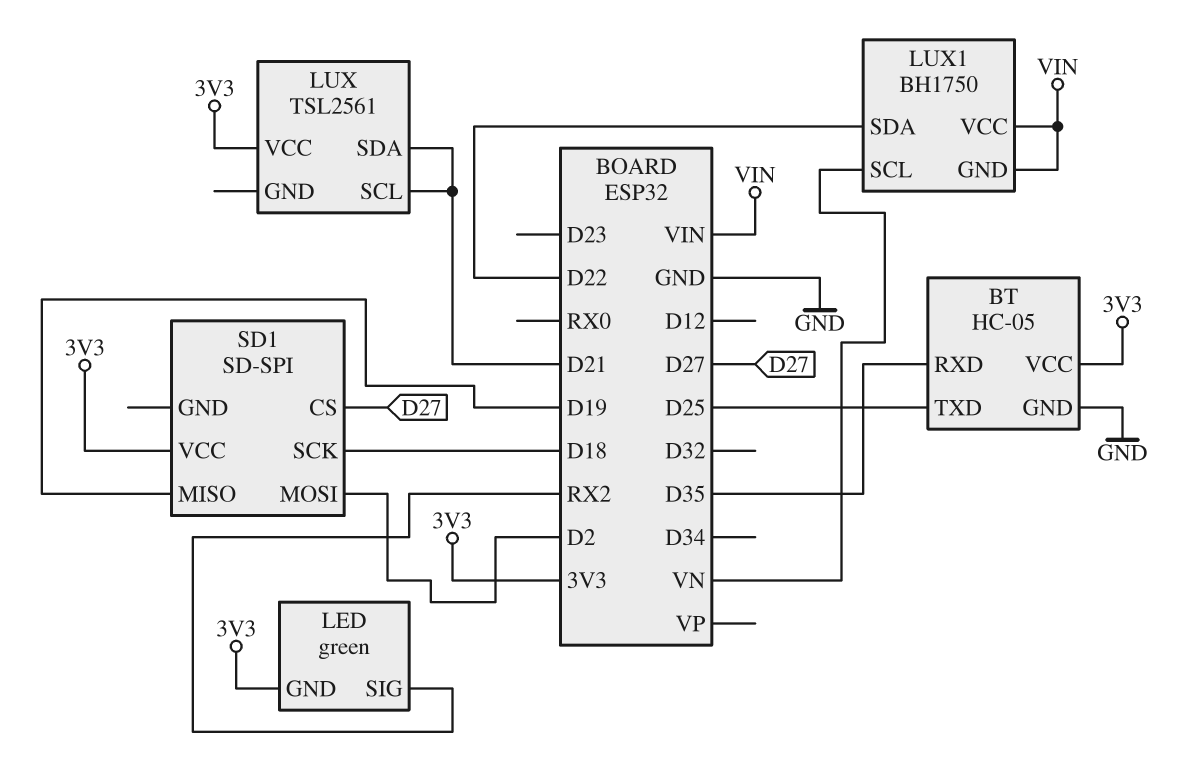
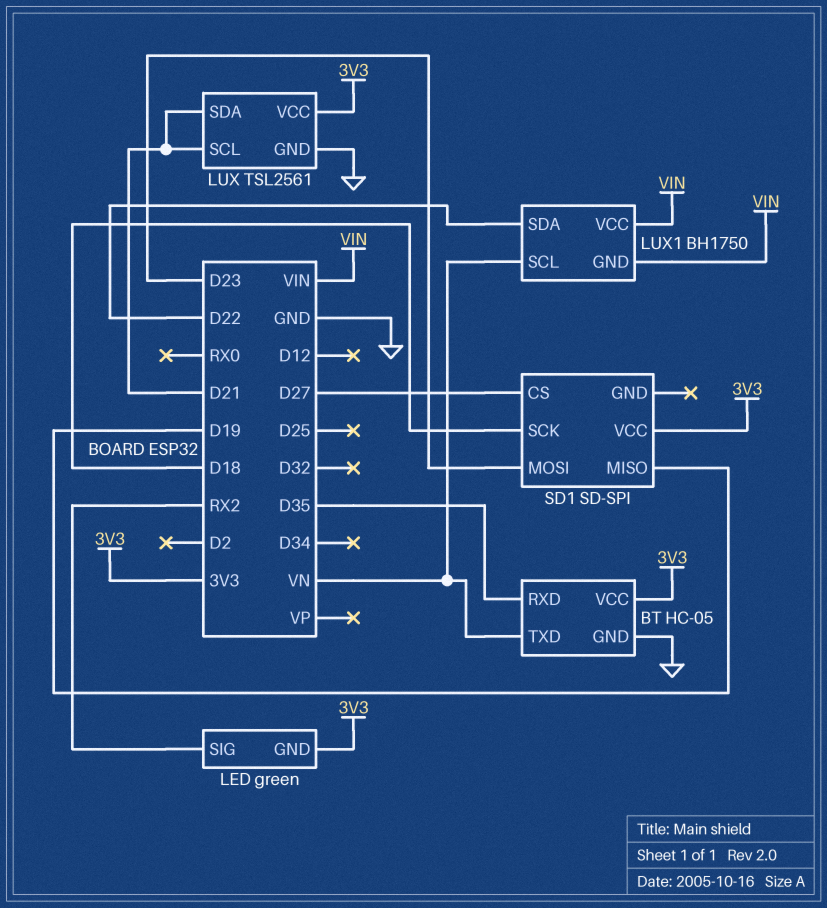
BT pin TXD: D25 -> VN
LUX pin GND: none -> GND
SD1 pin MOSI: D2 -> D23

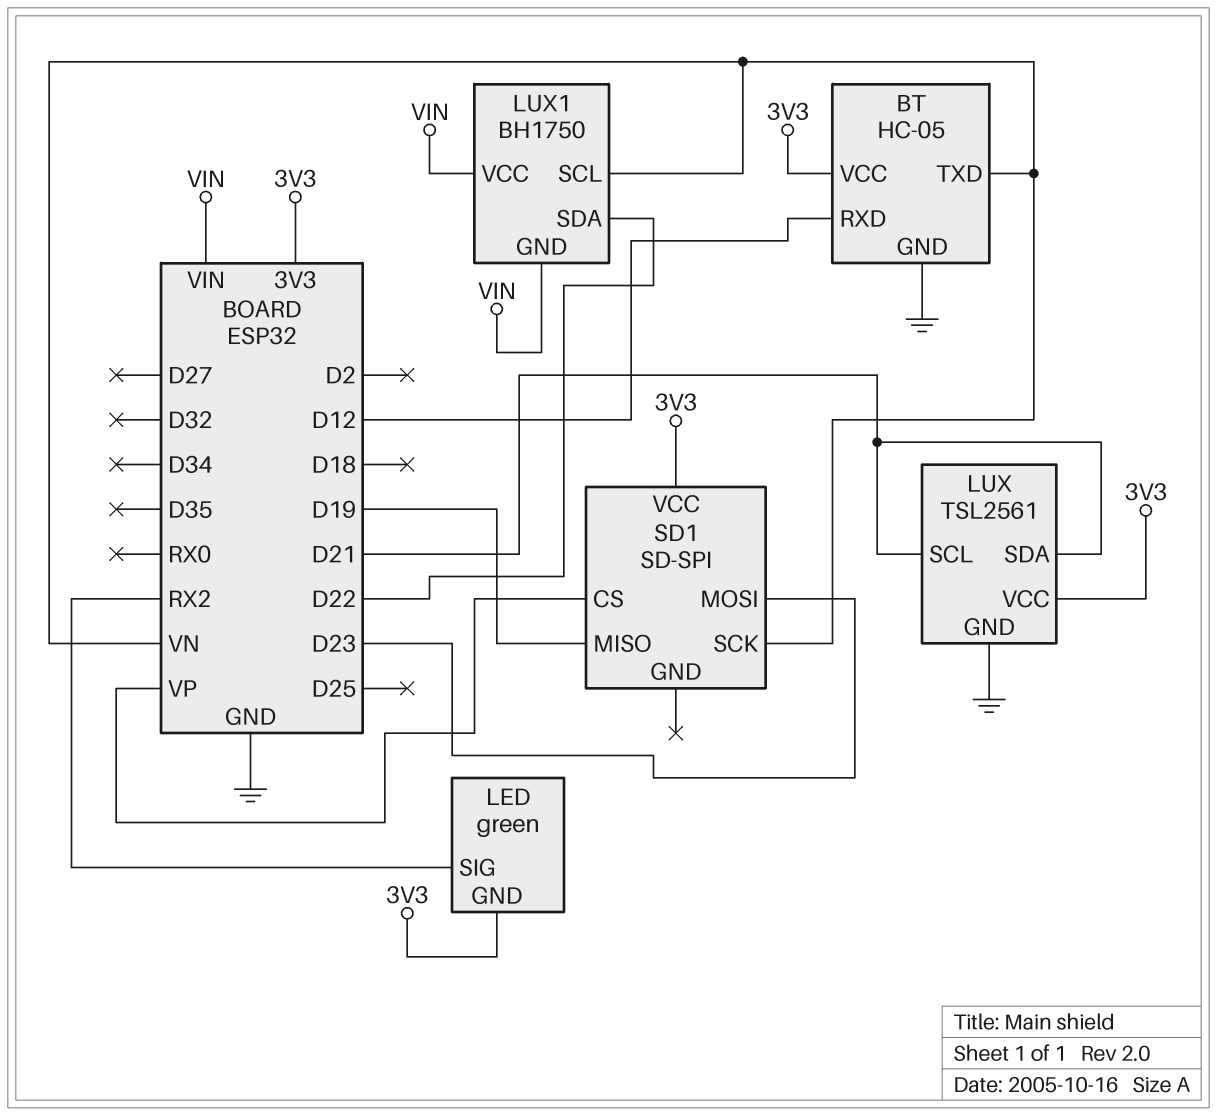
BT pin RXD: D35 -> D12
SD1 pin CS: D27 -> VP
SD1 pin SCK: D18 -> VN

